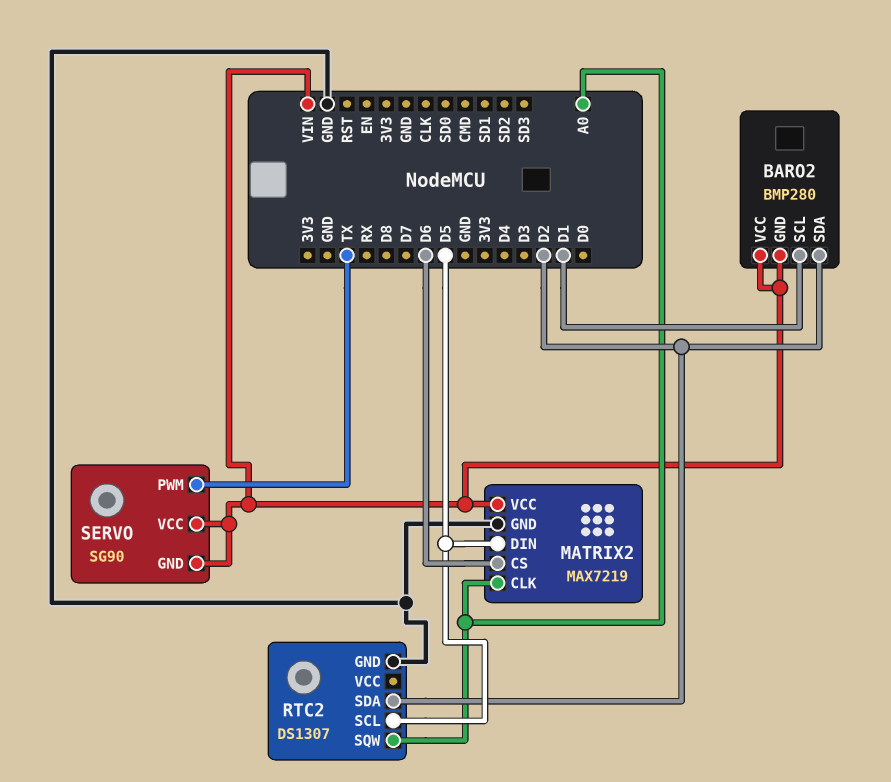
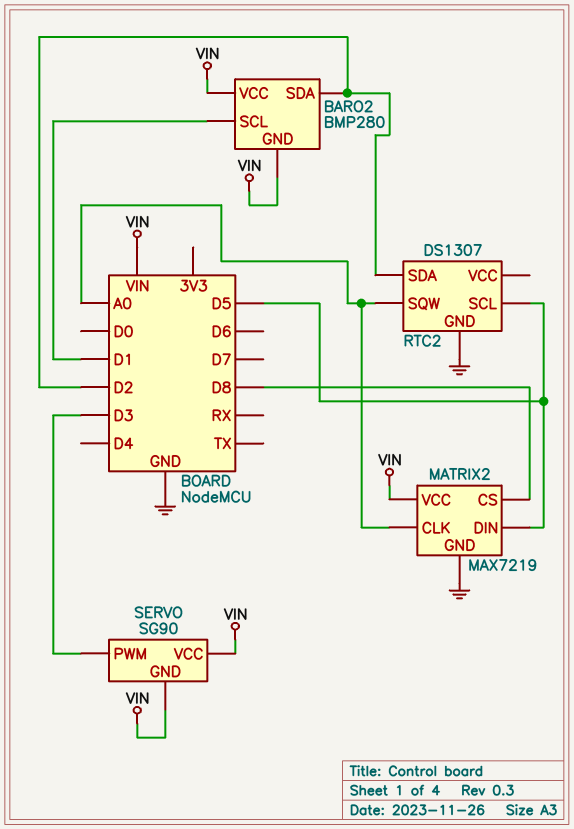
MATRIX2 pin CS: D6 -> D8
SERVO pin PWM: TX -> D3

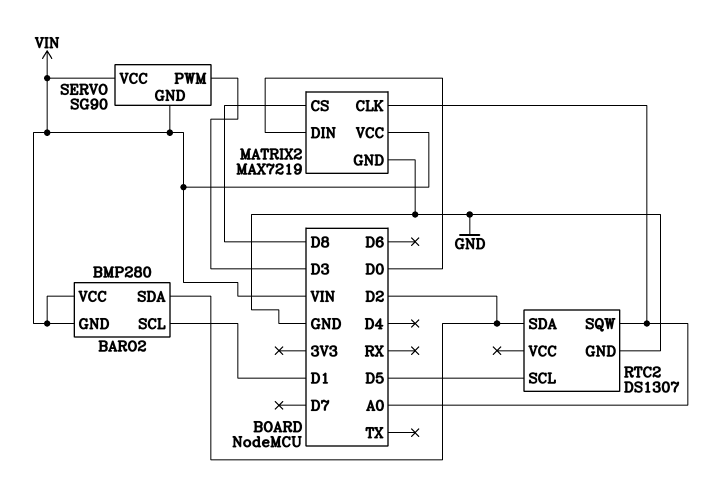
MATRIX2 pin DIN: D5 -> D0

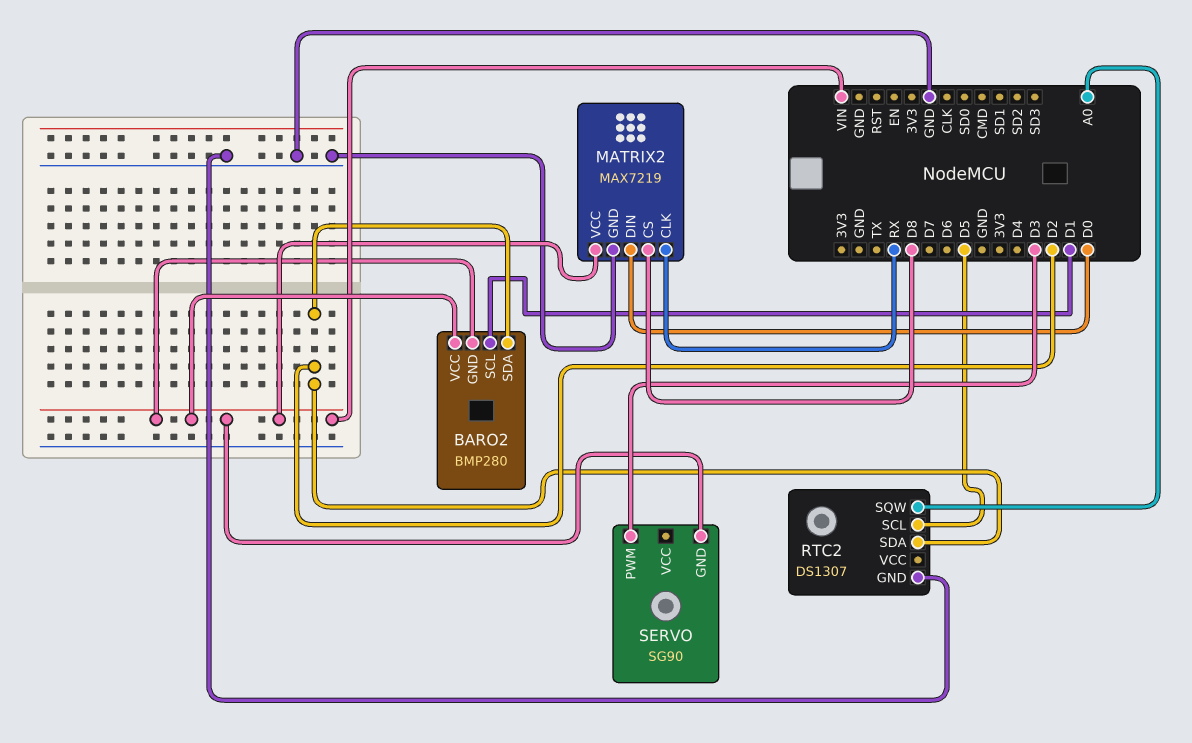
MATRIX2 pin CLK: A0 -> RX
SERVO pin VCC: VIN -> none

